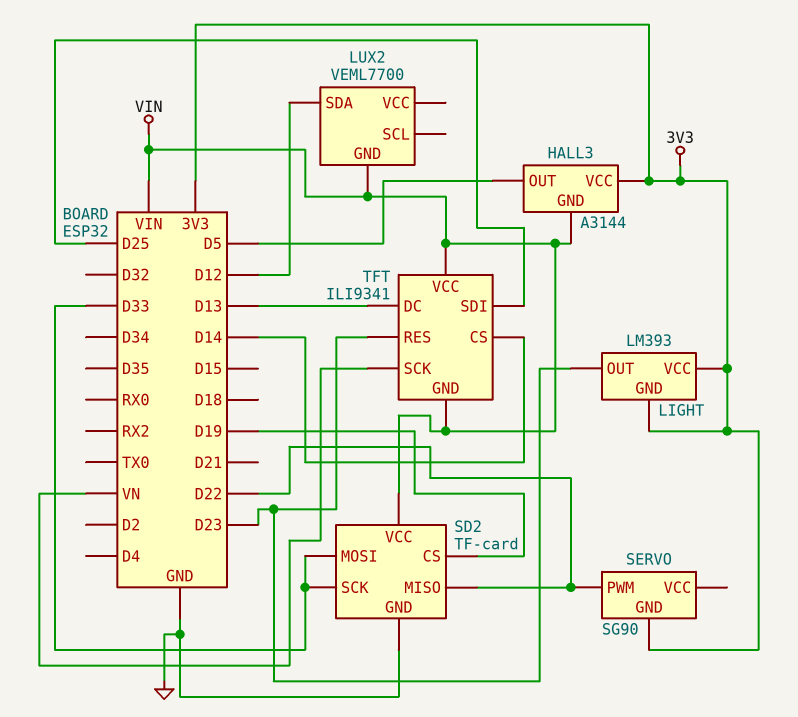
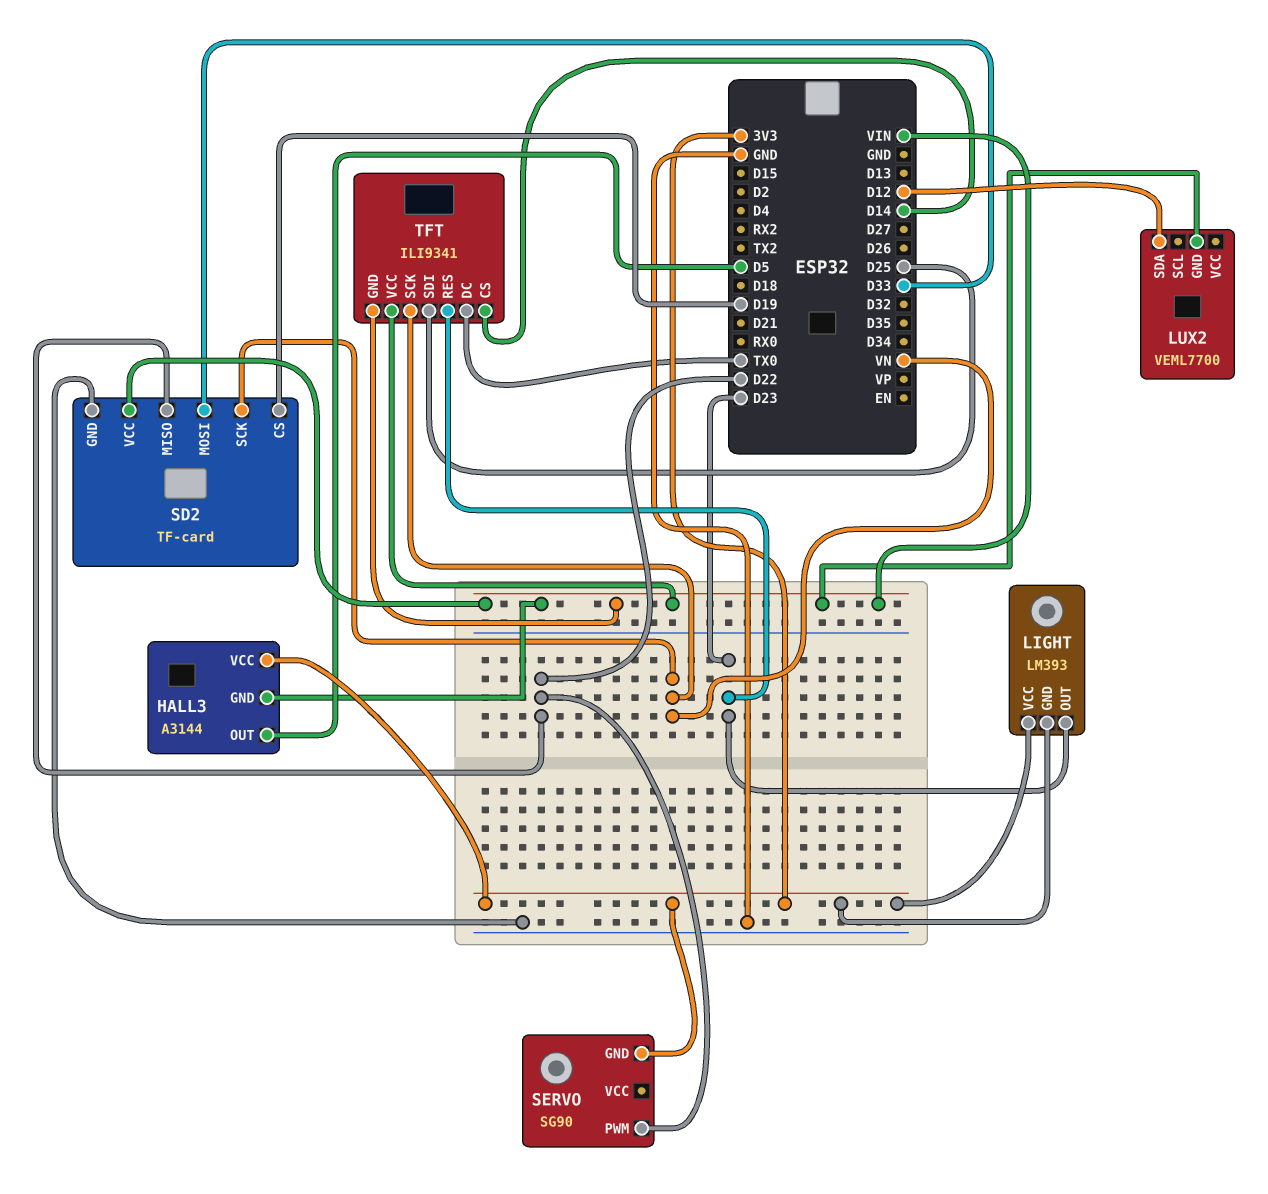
SD2 pin SCK: D33 -> VN
TFT pin DC: D13 -> TX0

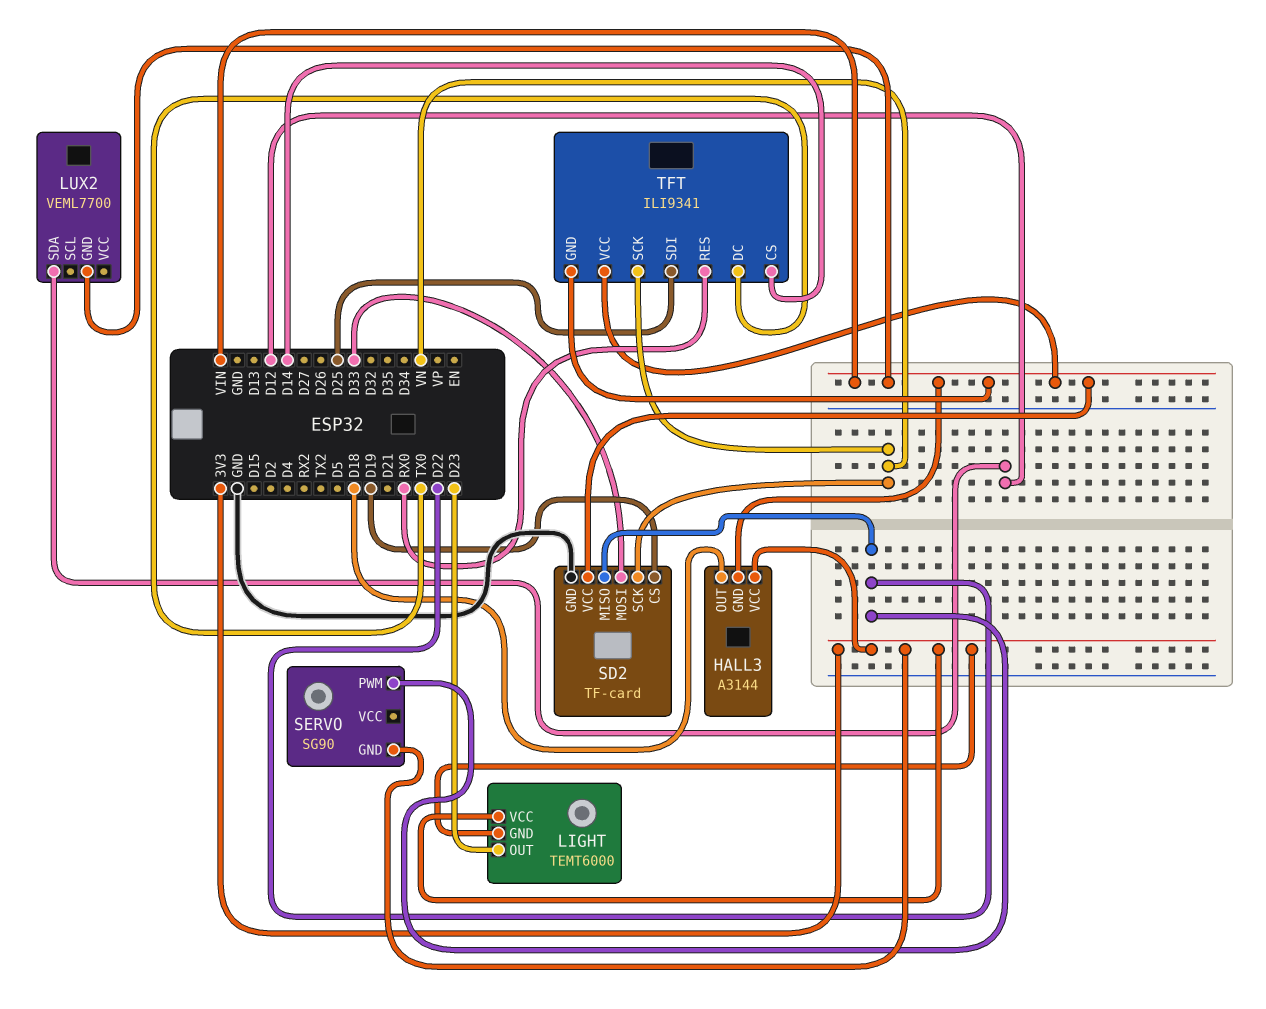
HALL3 pin OUT: D5 -> D18
LIGHT: LM393 -> TEMT6000
TFT pin RES: D23 -> RX0

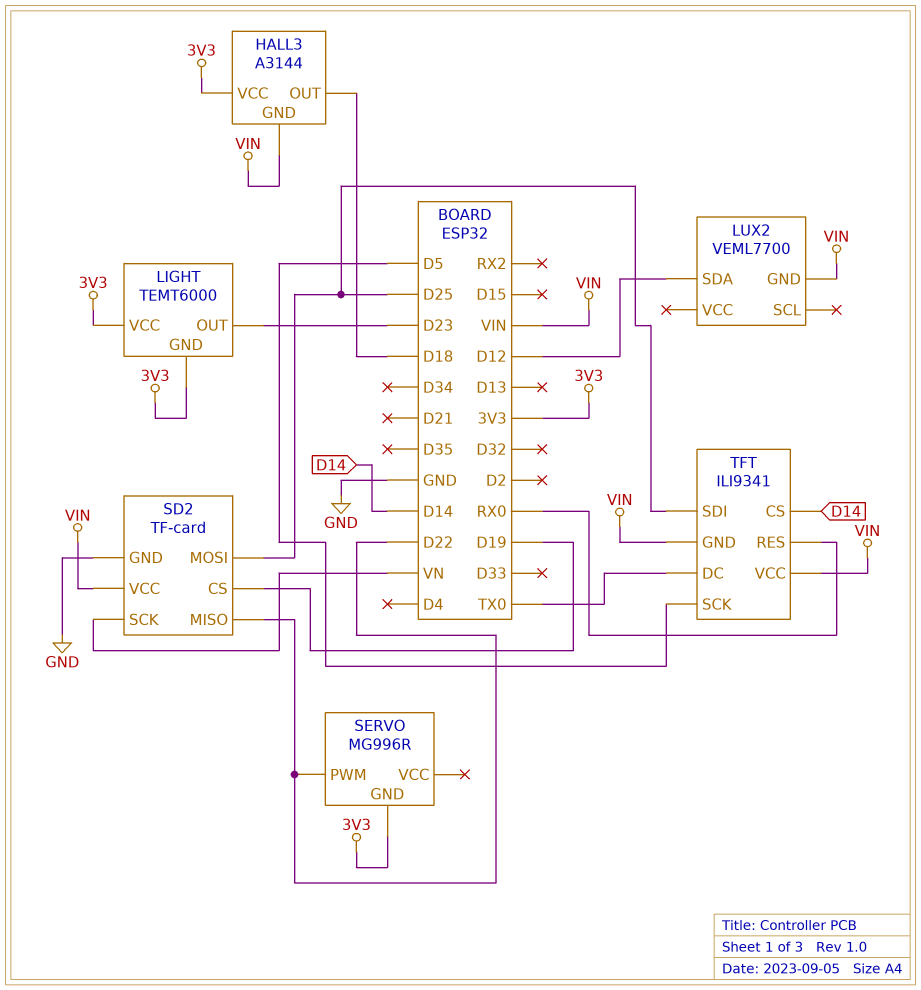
SD2 pin MOSI: D33 -> D25
SERVO: SG90 -> MG996R
TFT pin SCK: VN -> D5

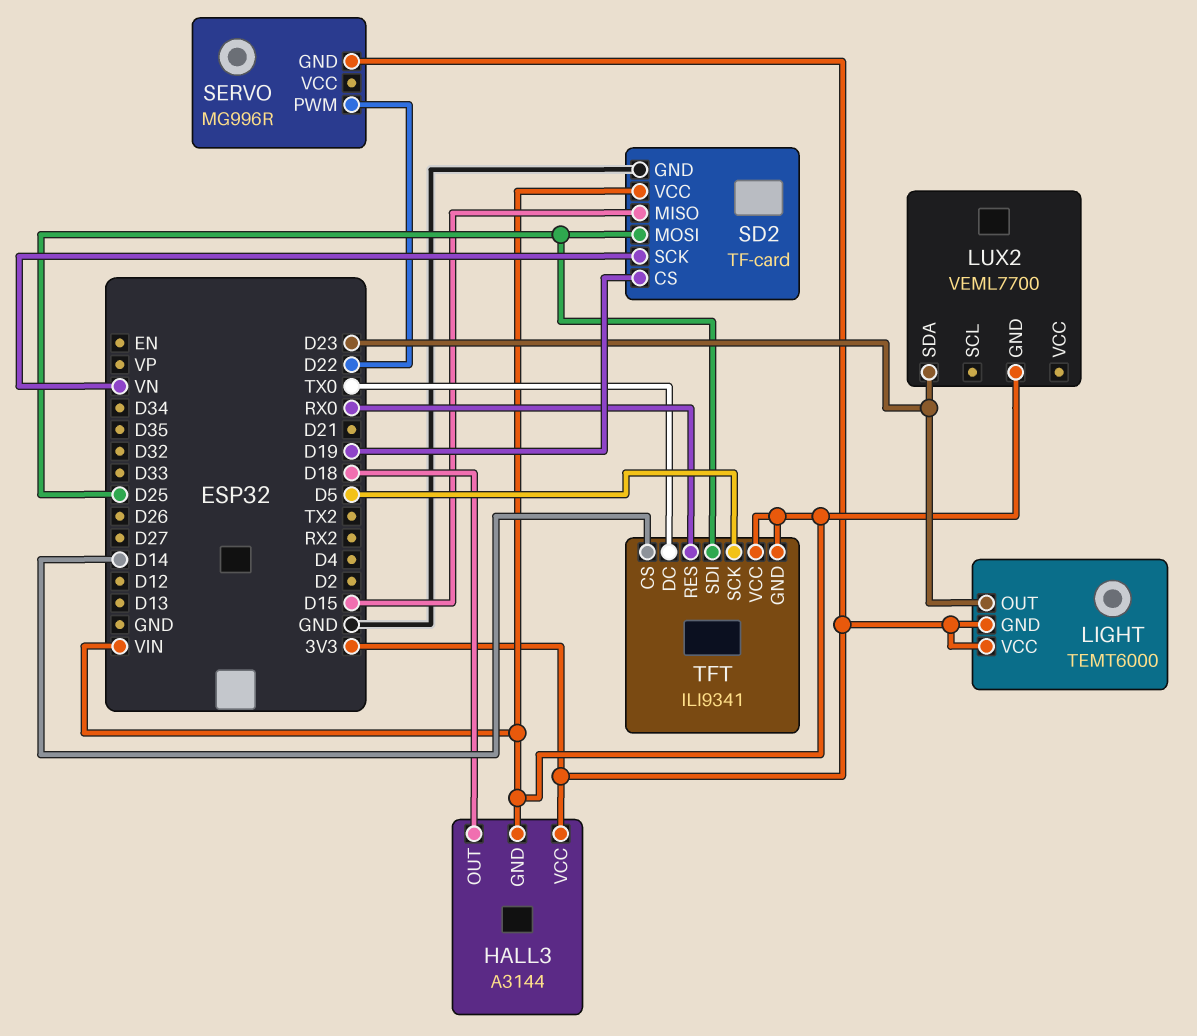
LUX2 pin SDA: D12 -> D23
SD2 pin MISO: D22 -> D15

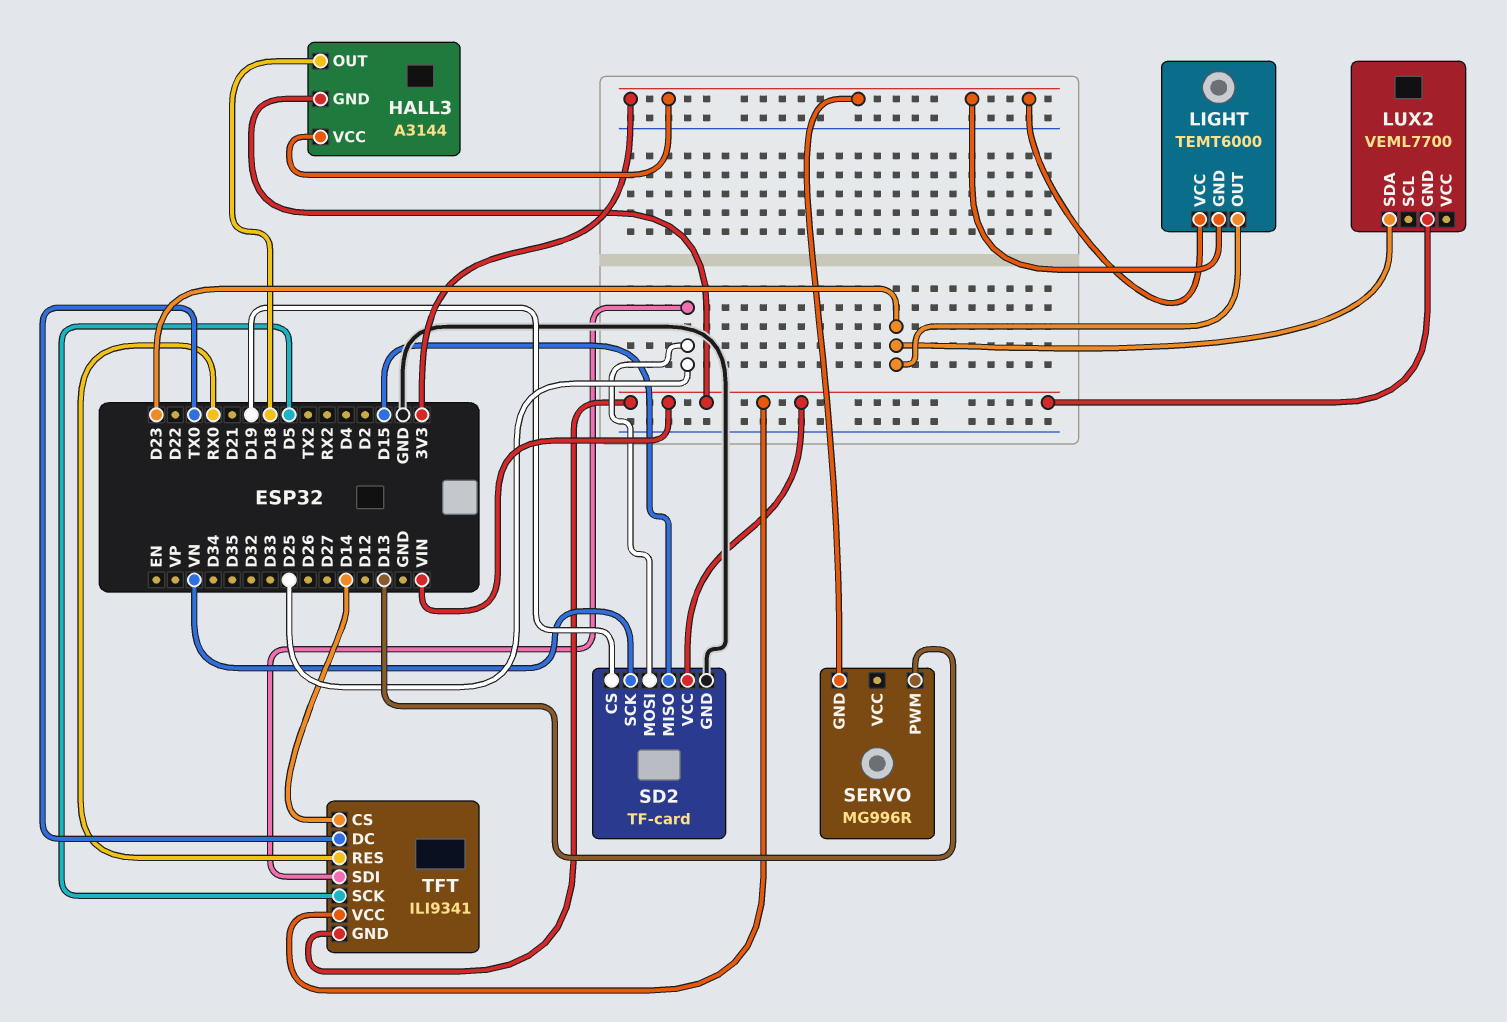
SERVO pin PWM: D22 -> D13

